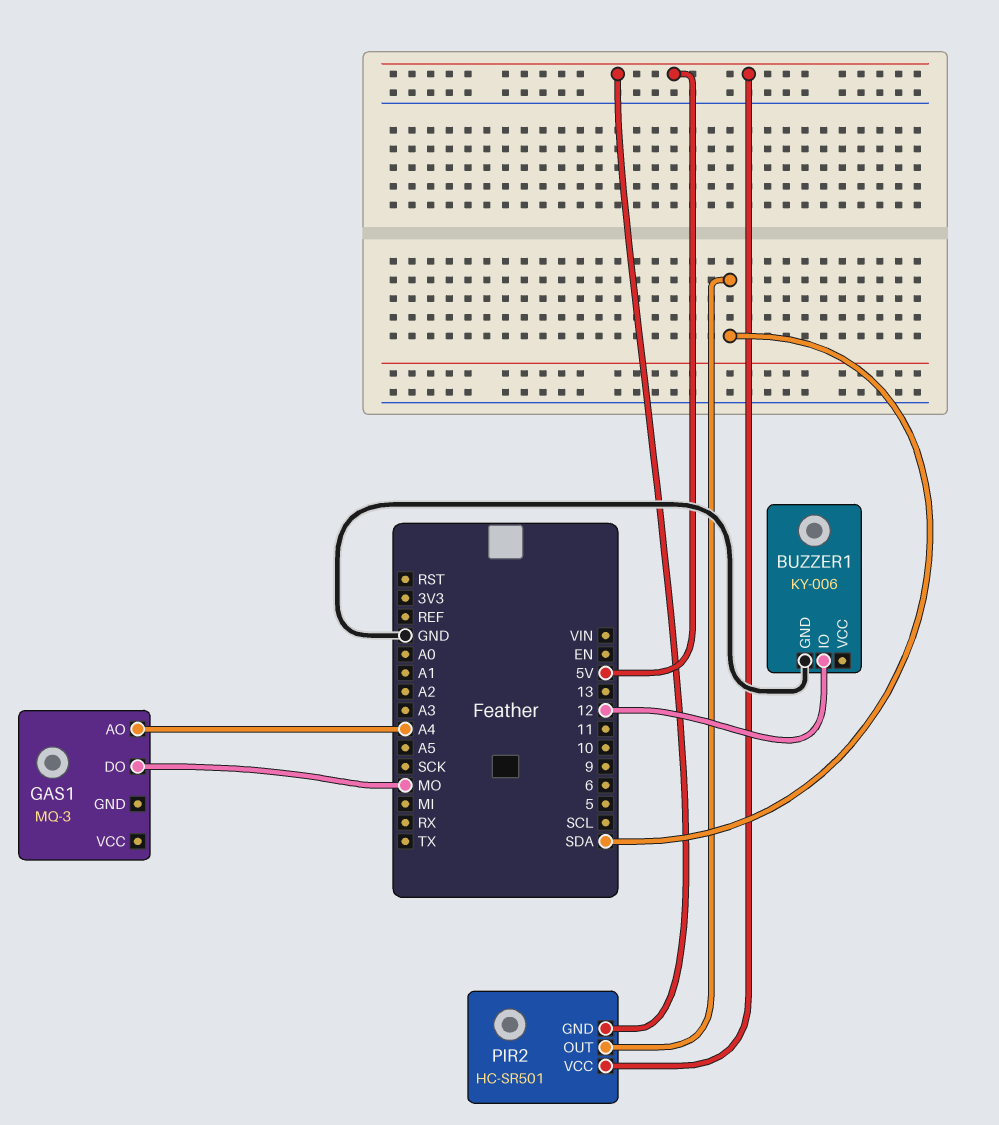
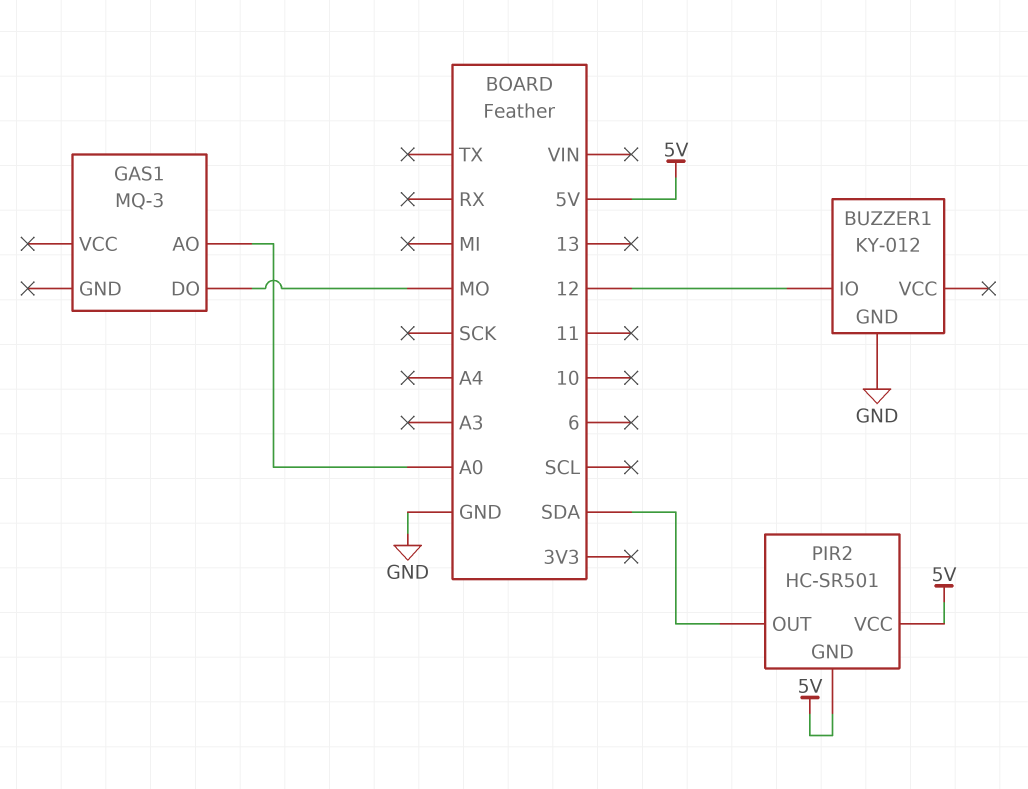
BUZZER1: KY-006 -> KY-012
GAS1 pin AO: A4 -> A0

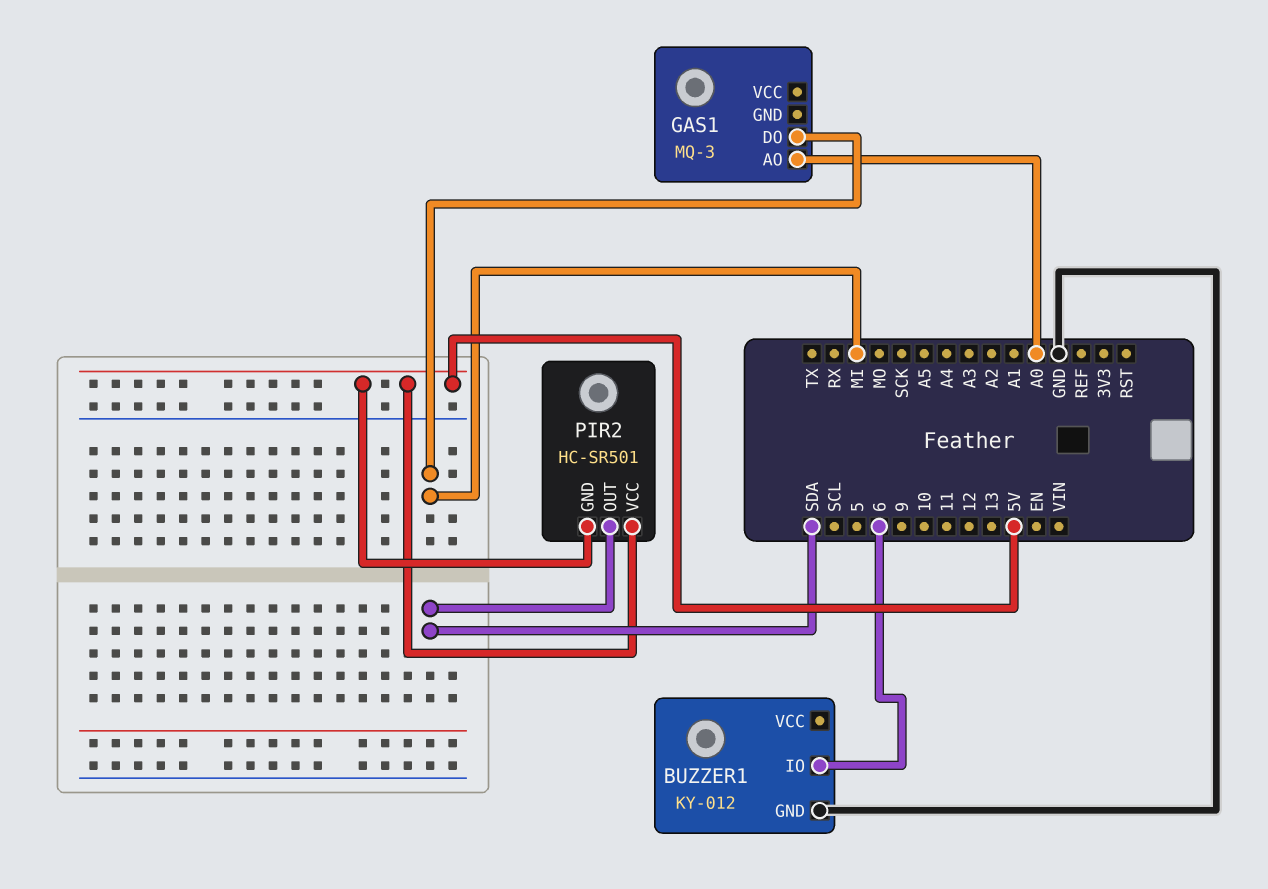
BUZZER1 pin IO: 12 -> 6
GAS1 pin DO: MO -> MI

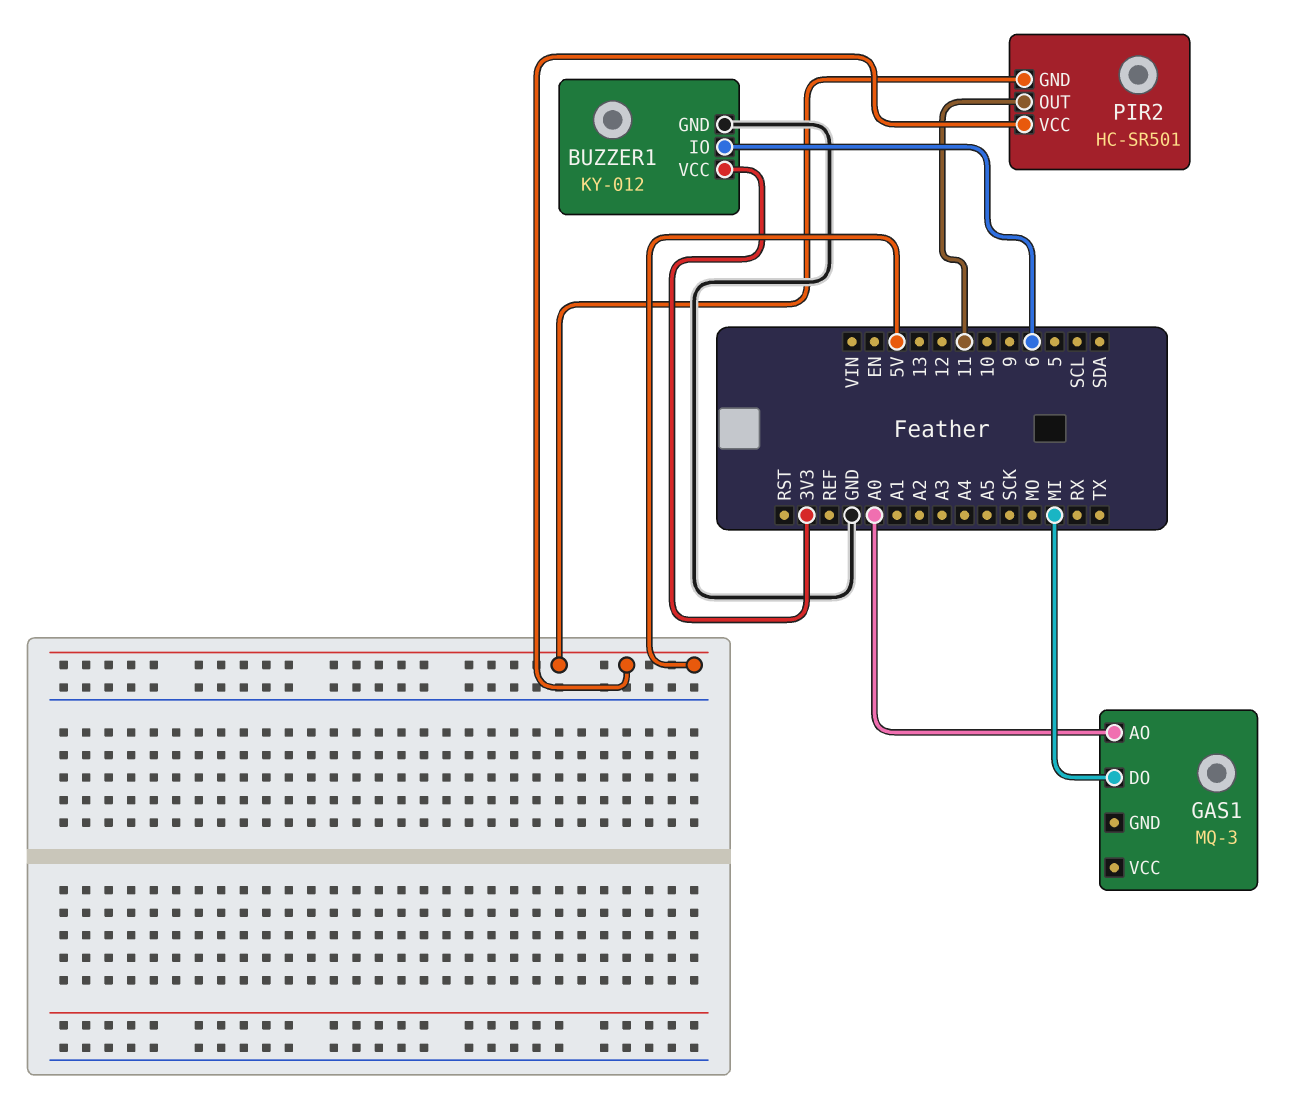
BUZZER1 pin VCC: none -> 3V3
PIR2 pin OUT: SDA -> 11

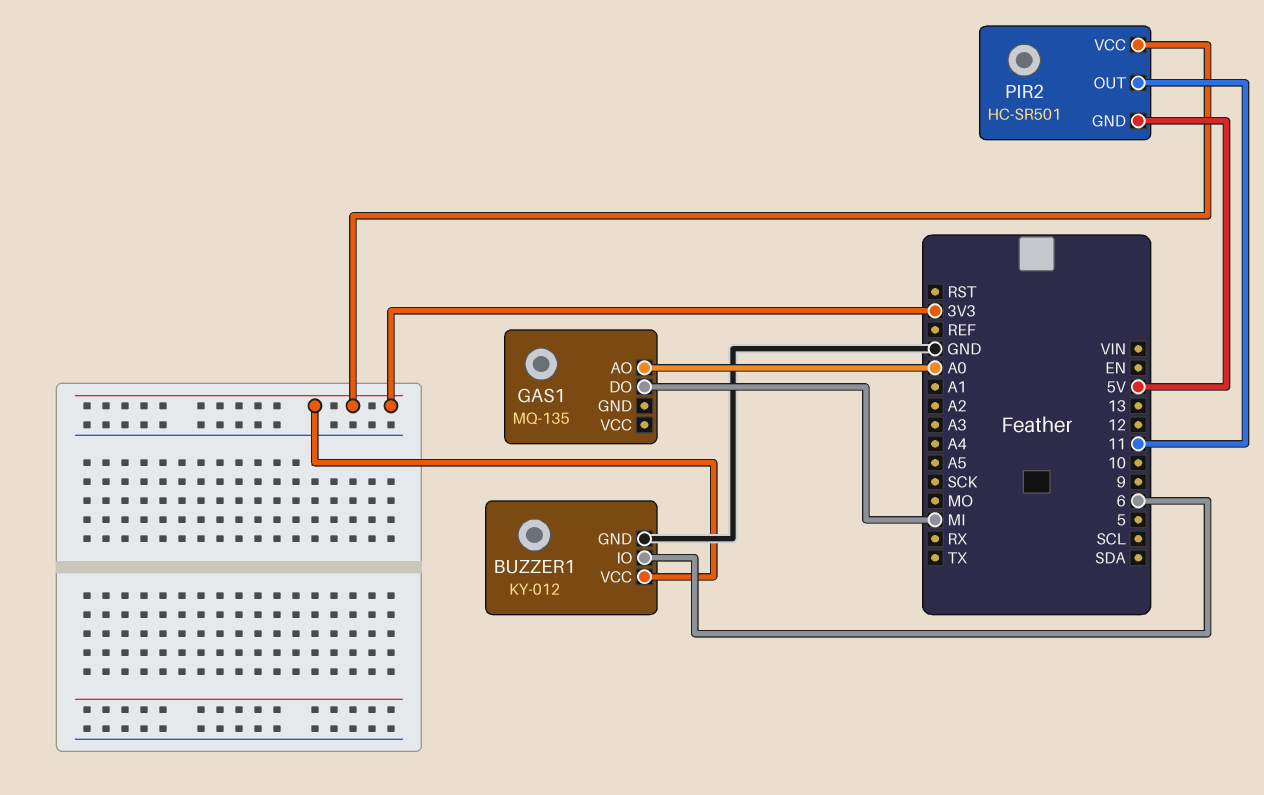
GAS1: MQ-3 -> MQ-135
PIR2 pin VCC: 5V -> 3V3

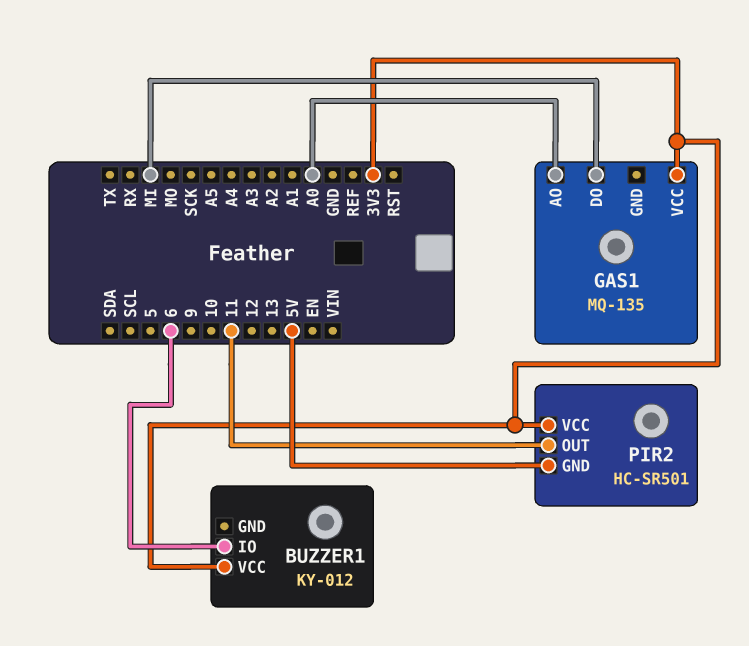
BUZZER1 pin GND: GND -> none
GAS1 pin VCC: none -> 3V3

